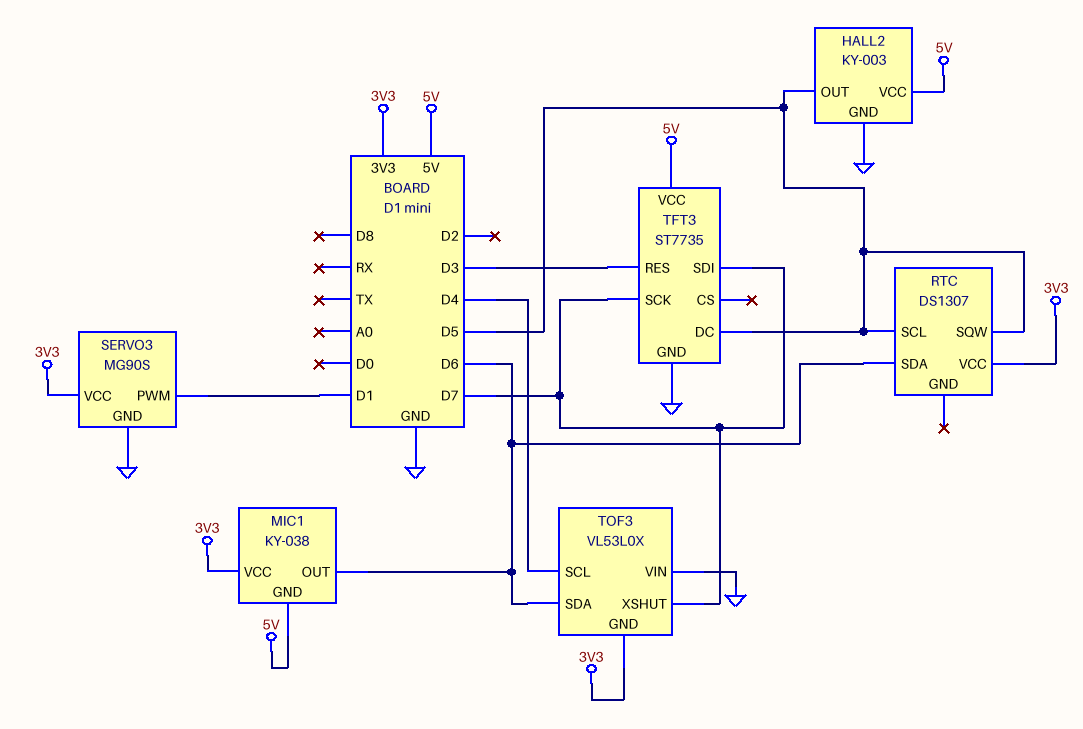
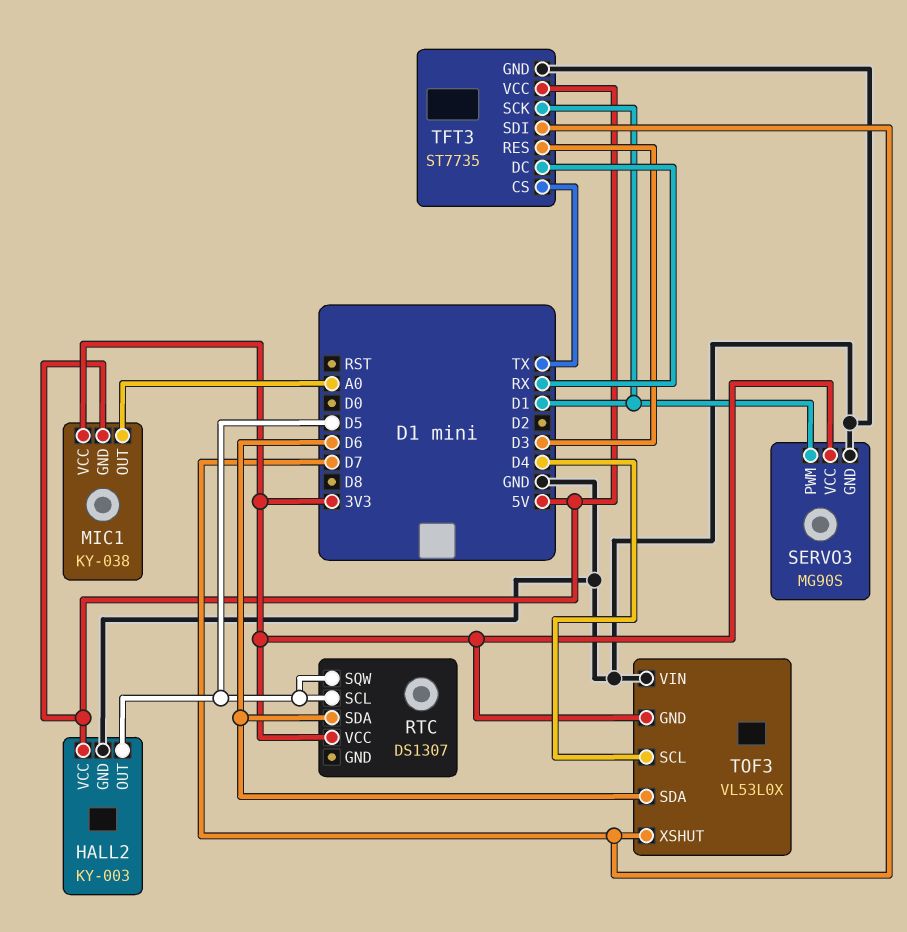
MIC1 pin OUT: D6 -> A0
TFT3 pin CS: none -> TX
TFT3 pin DC: D5 -> RX
TFT3 pin SCK: D7 -> D1

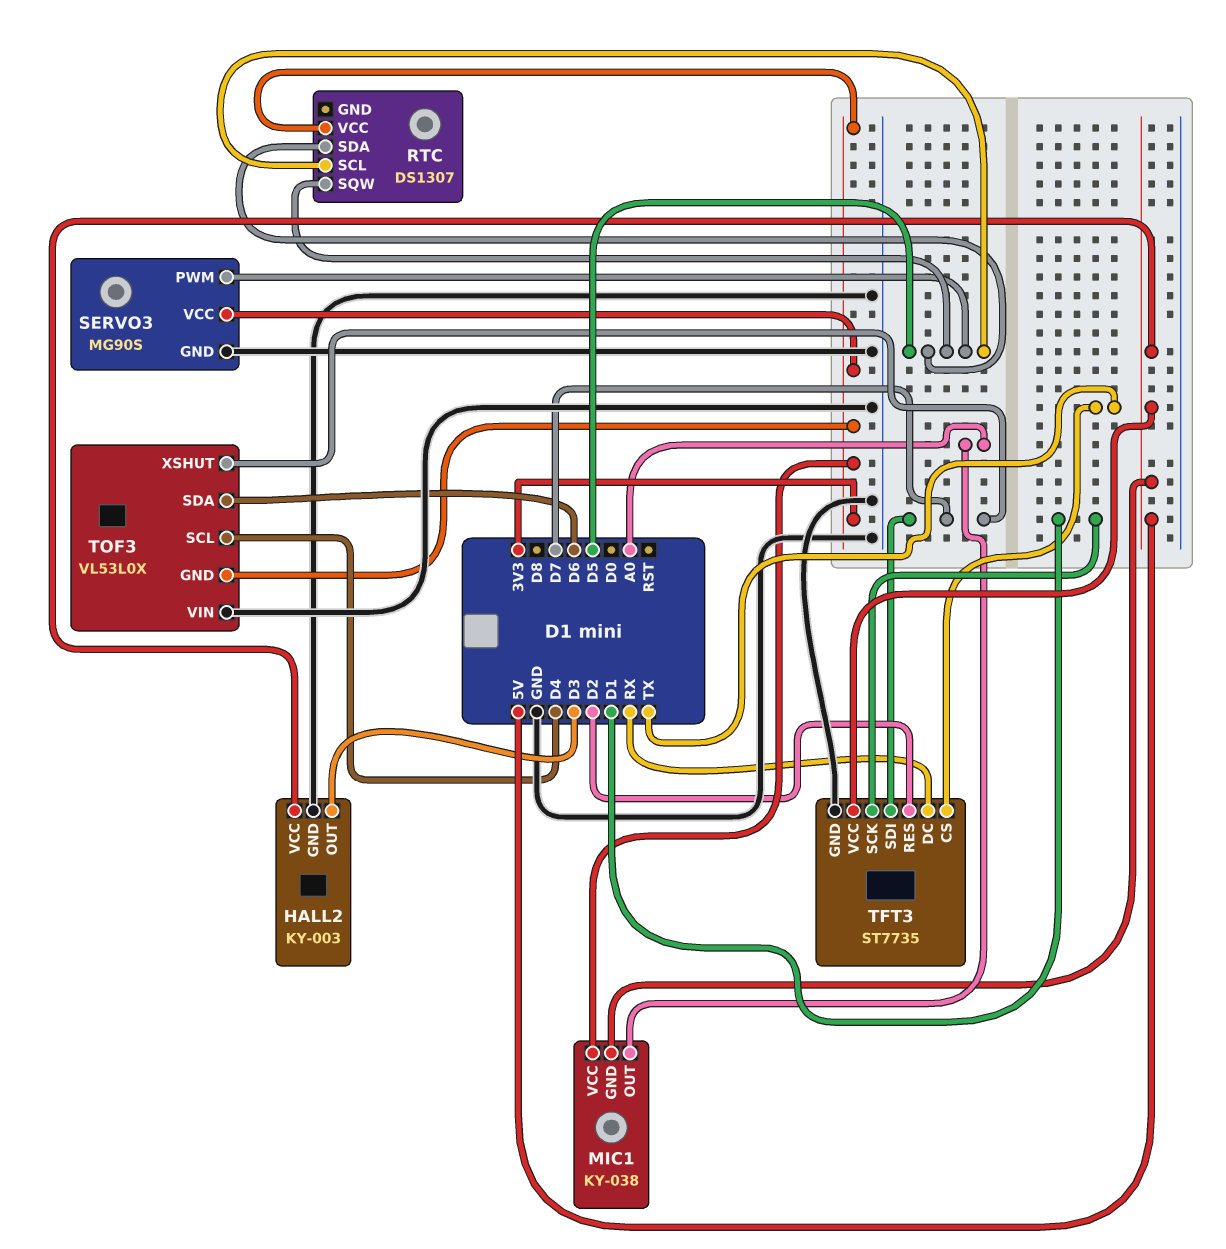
HALL2 pin OUT: D5 -> D3
RTC pin SDA: D6 -> D5
SERVO3 pin PWM: D1 -> D5
TFT3 pin RES: D3 -> D2

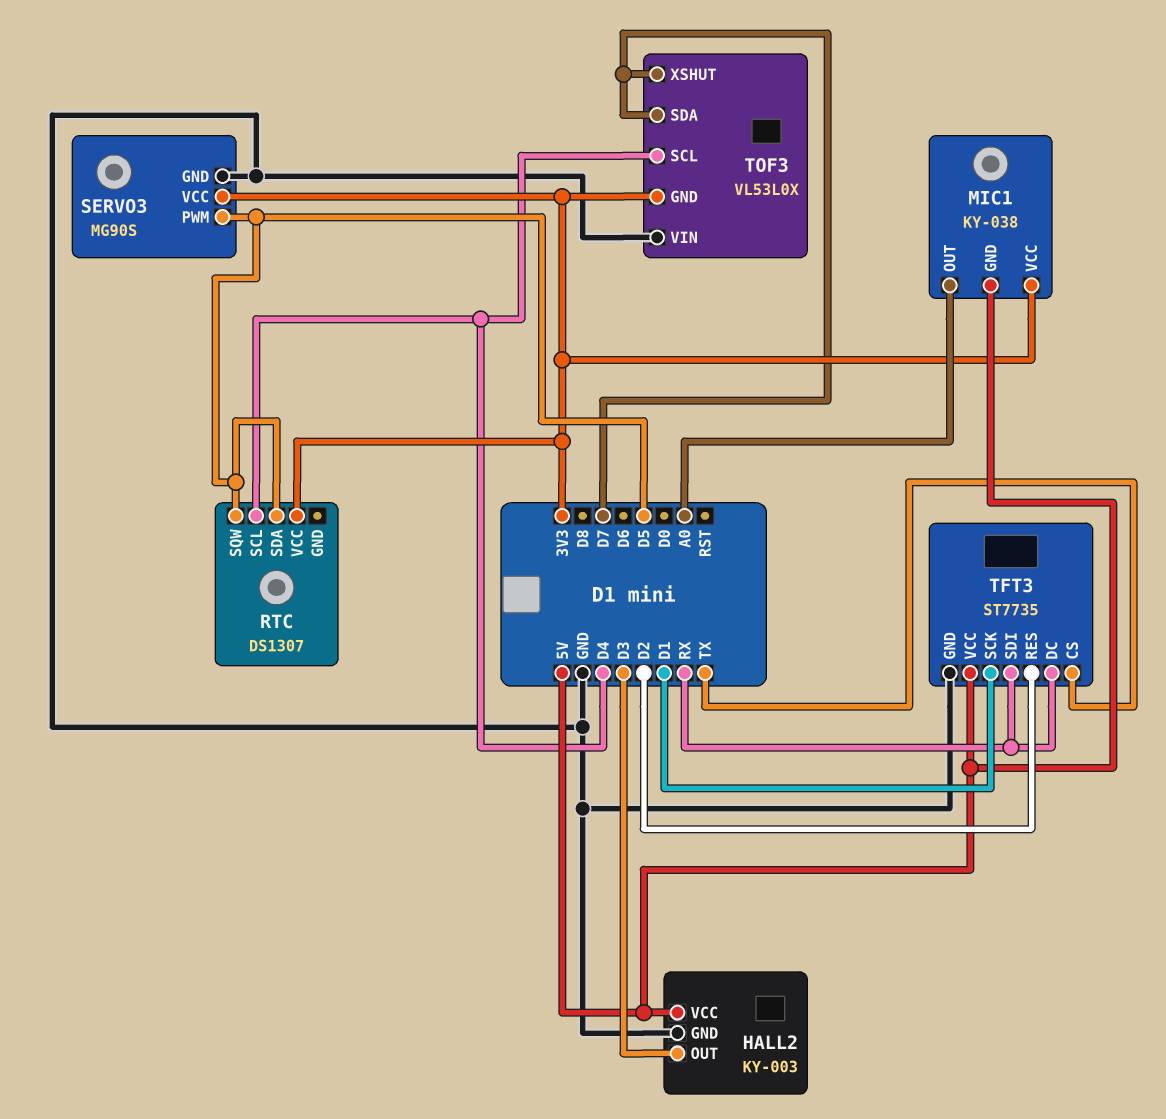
RTC pin SCL: D5 -> D4
TFT3 pin SDI: D7 -> RX
TOF3 pin SDA: D6 -> D7

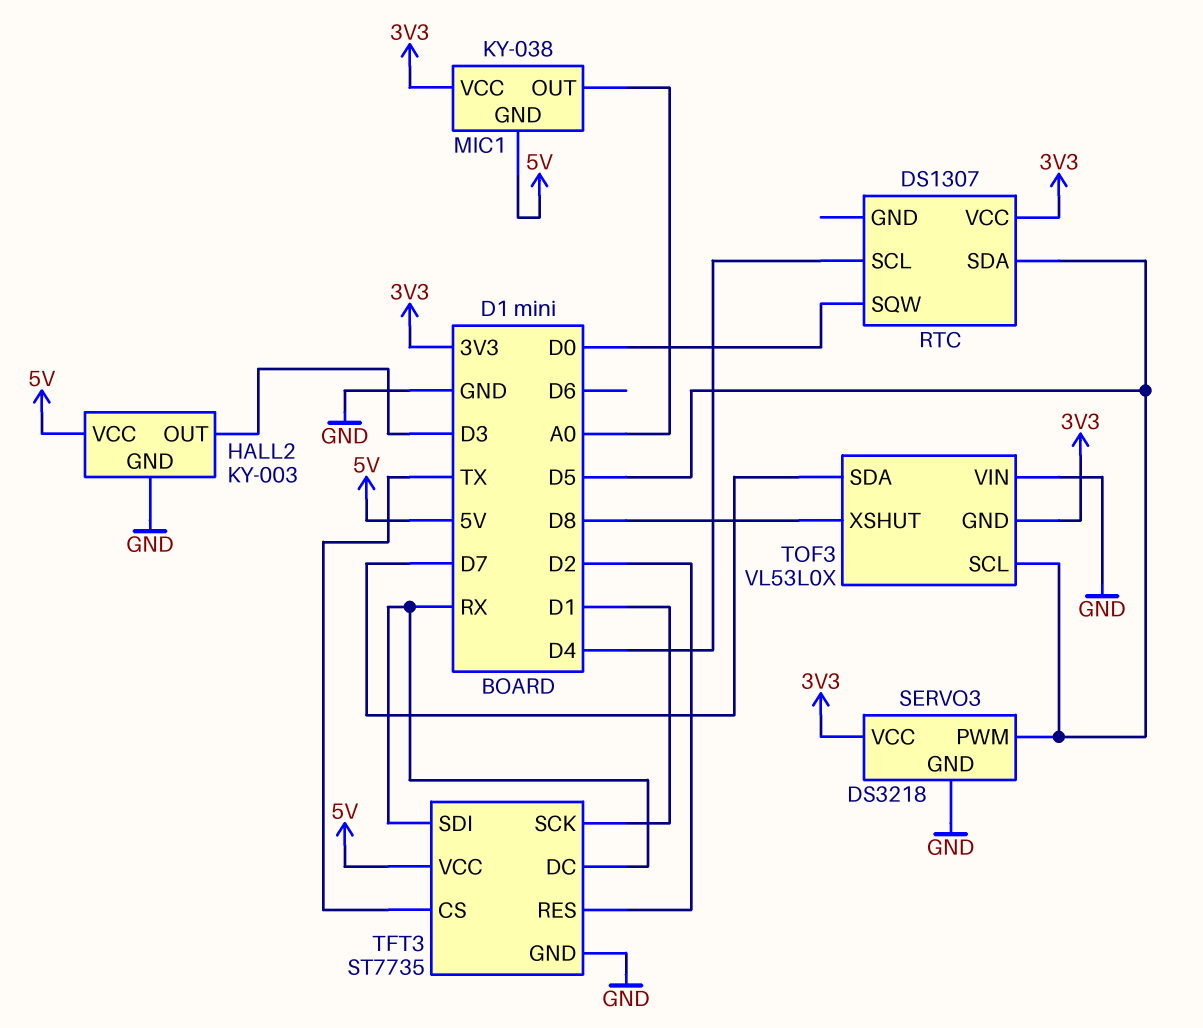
RTC pin SQW: D5 -> D0
SERVO3: MG90S -> DS3218
TOF3 pin SCL: D4 -> D5
TOF3 pin XSHUT: D7 -> D8

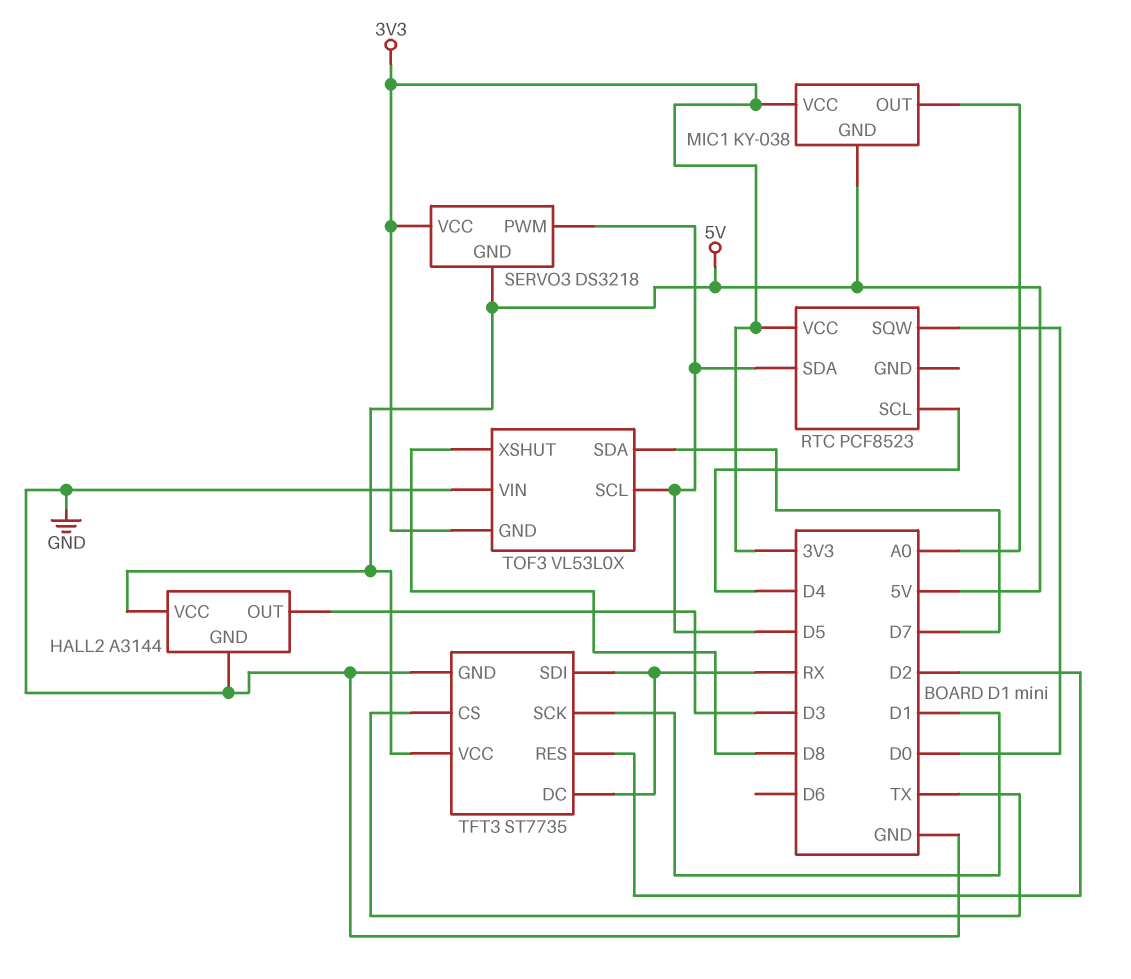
HALL2: KY-003 -> A3144
RTC: DS1307 -> PCF8523
SERVO3 pin GND: GND -> 5V

